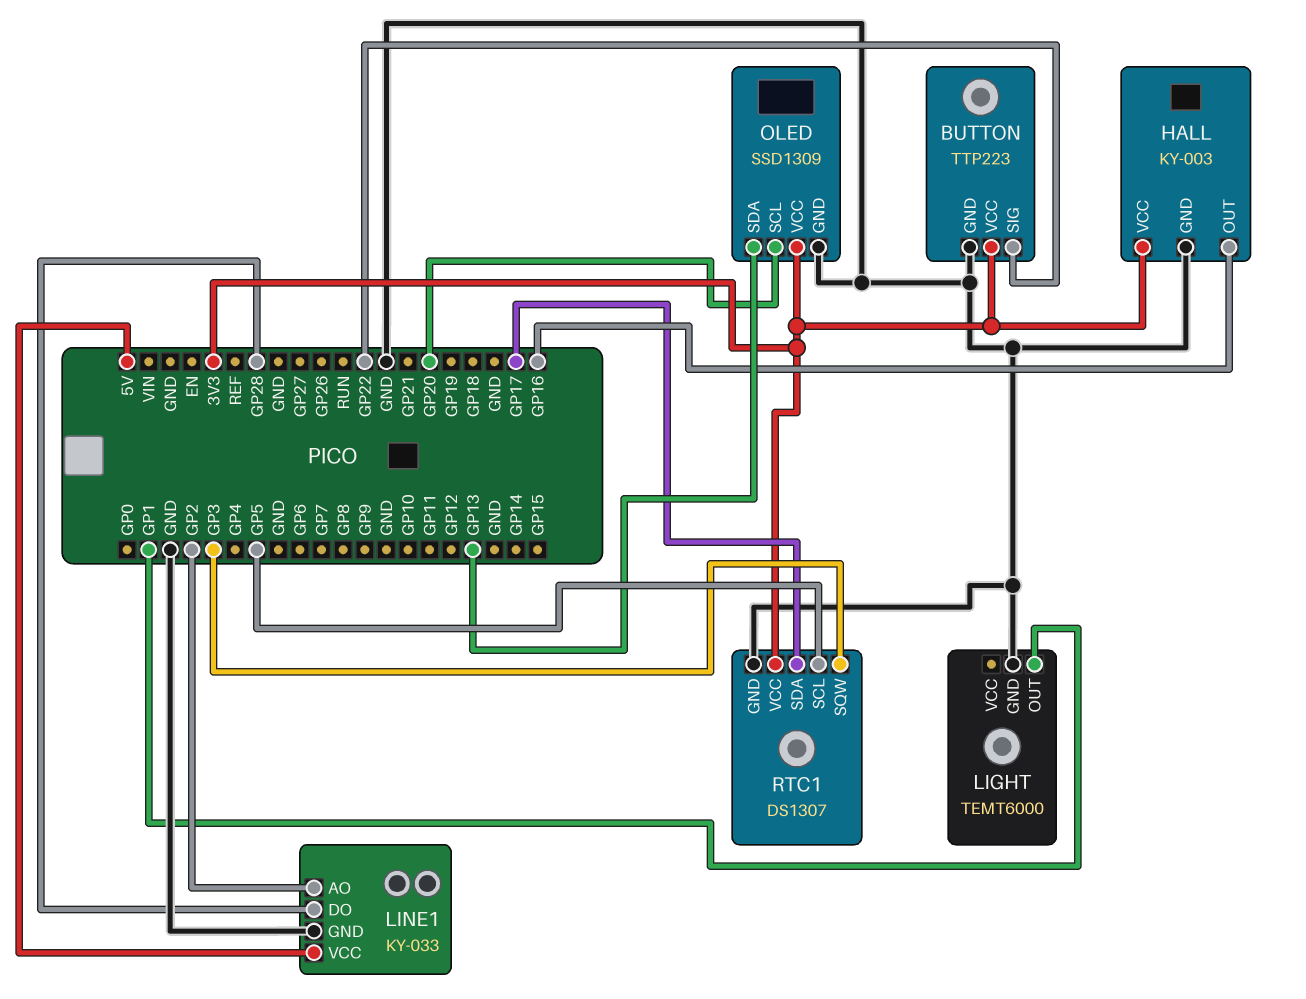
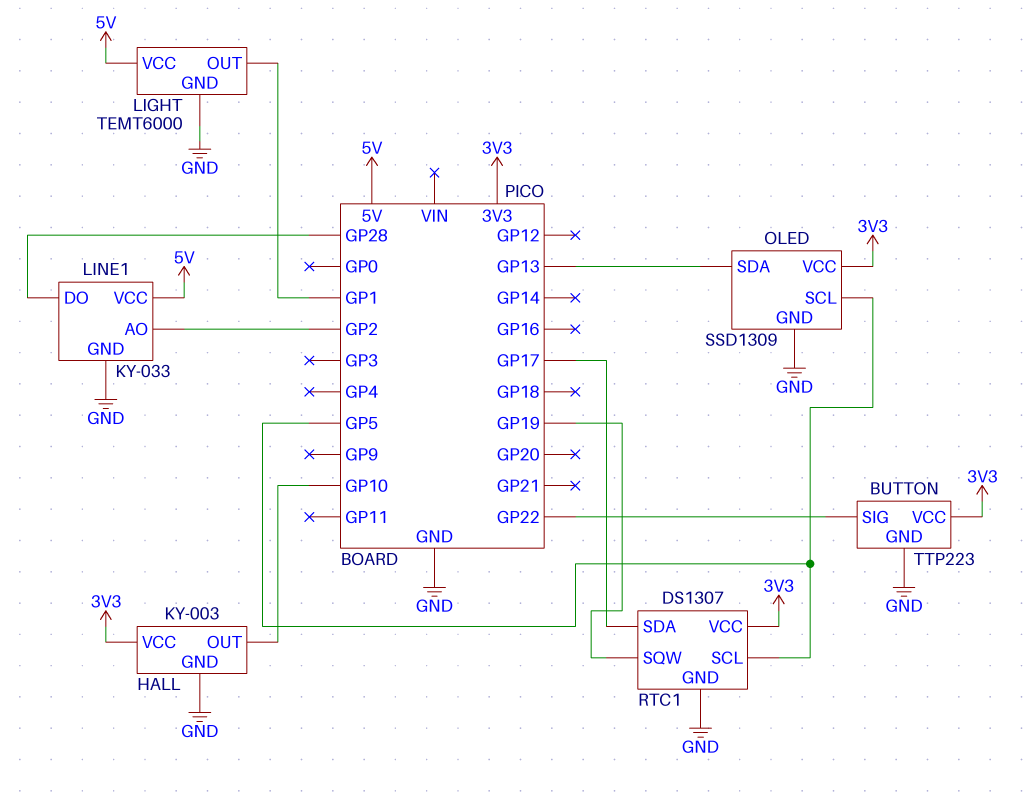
HALL pin OUT: GP16 -> GP10
LIGHT pin VCC: none -> 5V
OLED pin SCL: GP20 -> GP5
RTC1 pin SQW: GP3 -> GP19

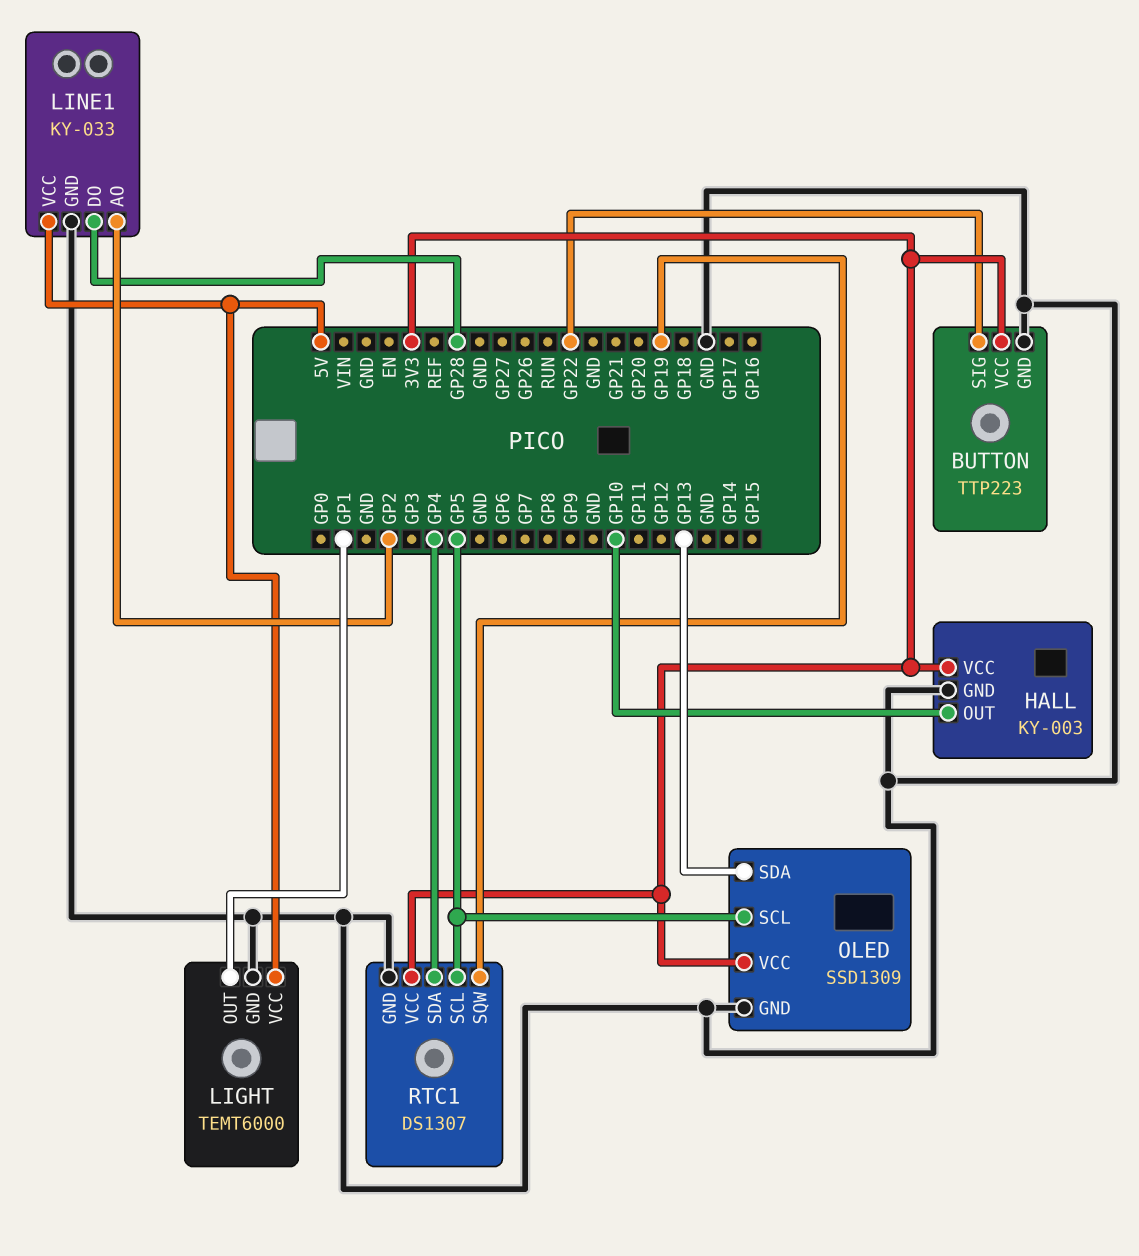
RTC1 pin SDA: GP17 -> GP4

